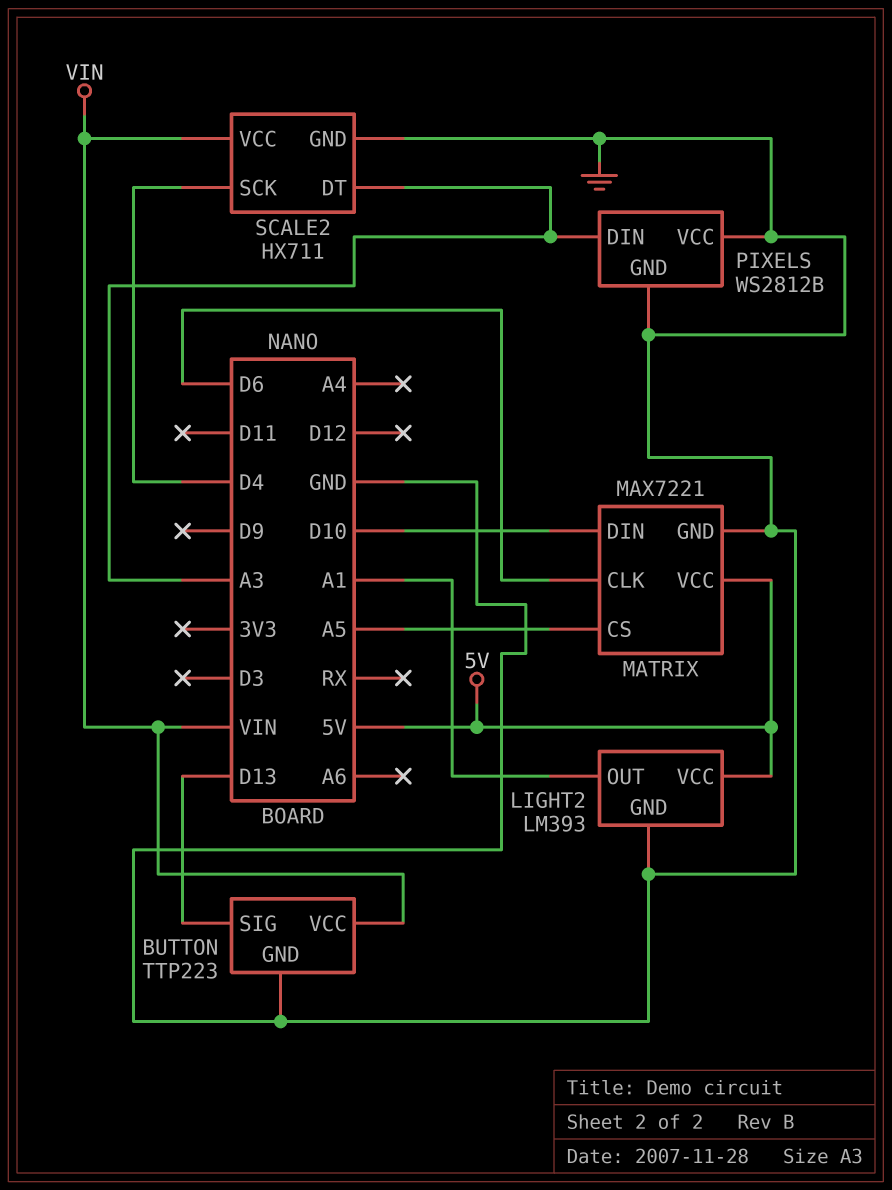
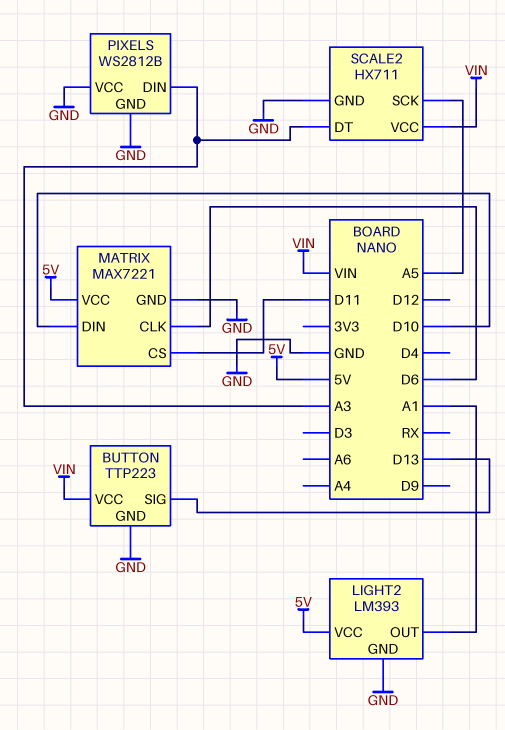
MATRIX pin CS: A5 -> D11
SCALE2 pin SCK: D4 -> A5

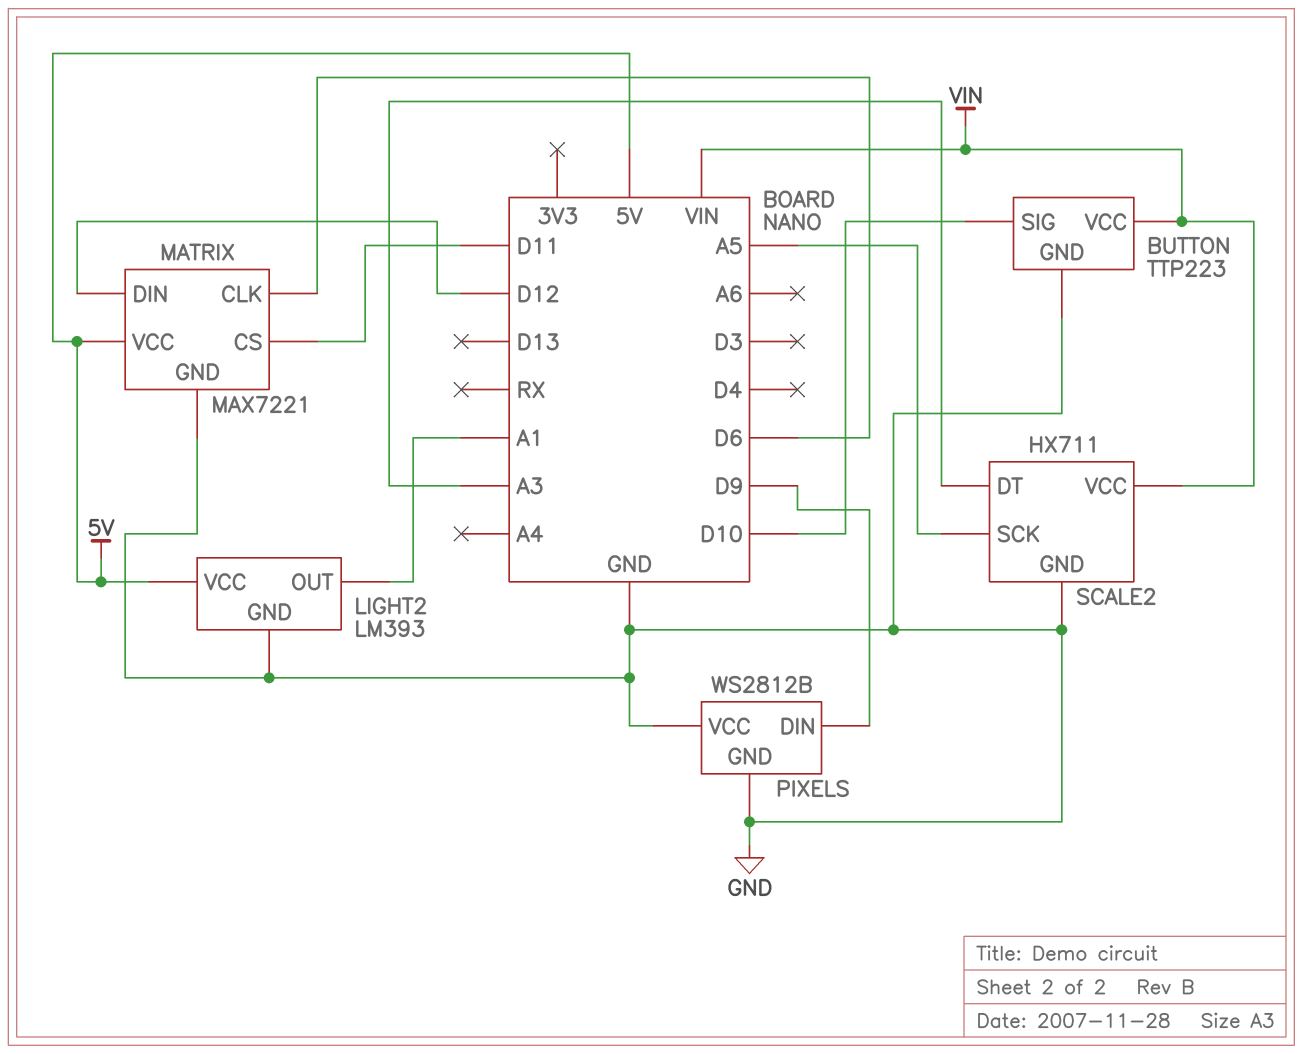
BUTTON pin SIG: D13 -> D10
MATRIX pin DIN: D10 -> D12
PIXELS pin DIN: A3 -> D9

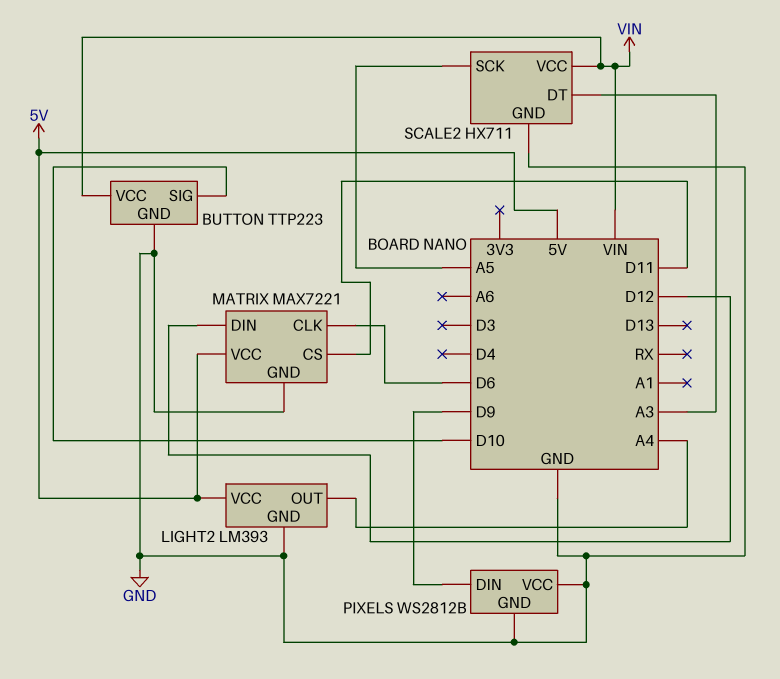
LIGHT2 pin OUT: A1 -> A4

